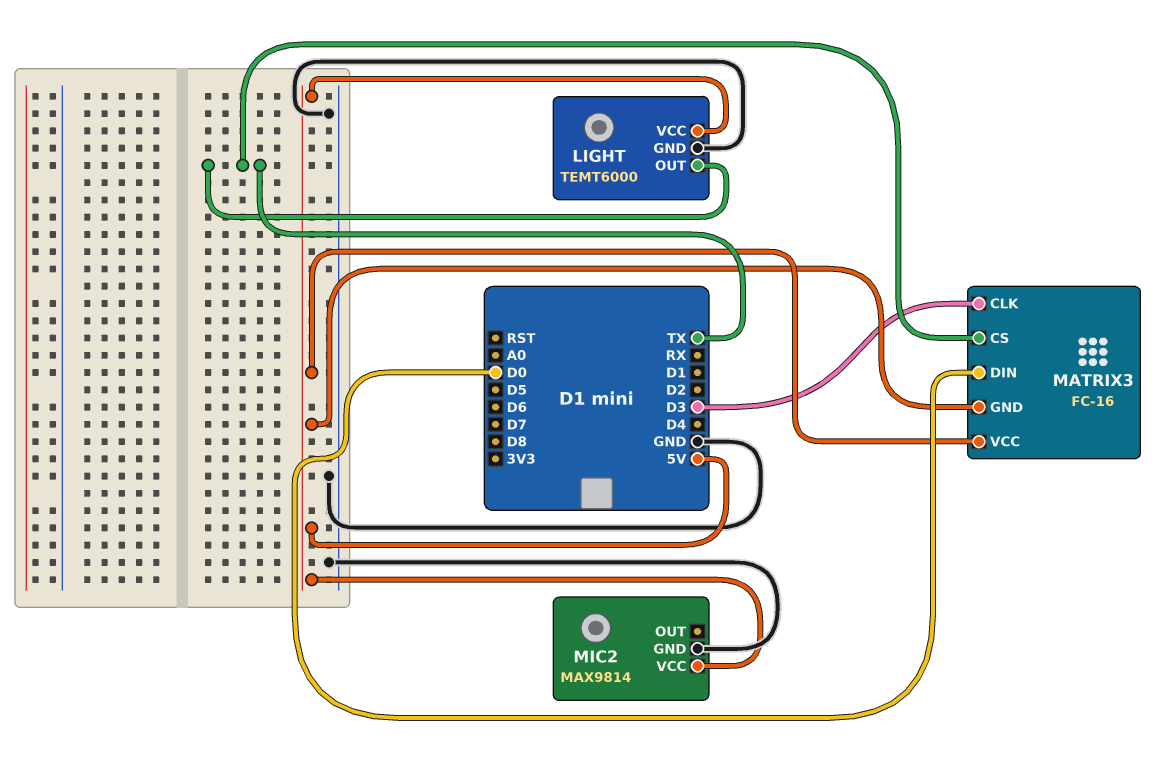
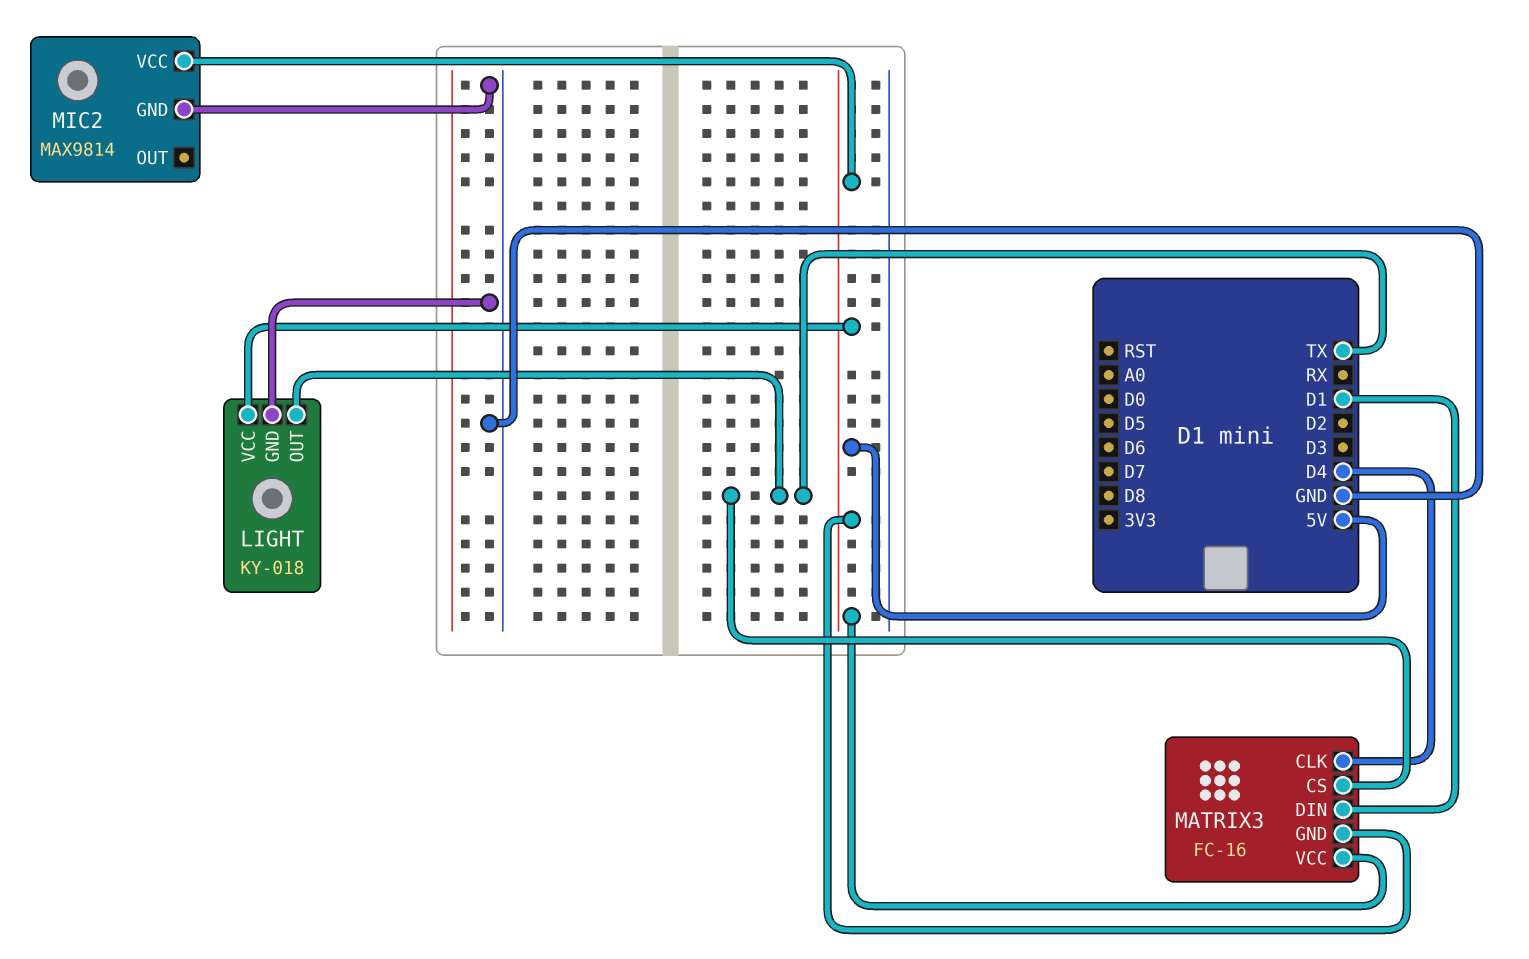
LIGHT: TEMT6000 -> KY-018
MATRIX3 pin CLK: D3 -> D4
MATRIX3 pin DIN: D0 -> D1

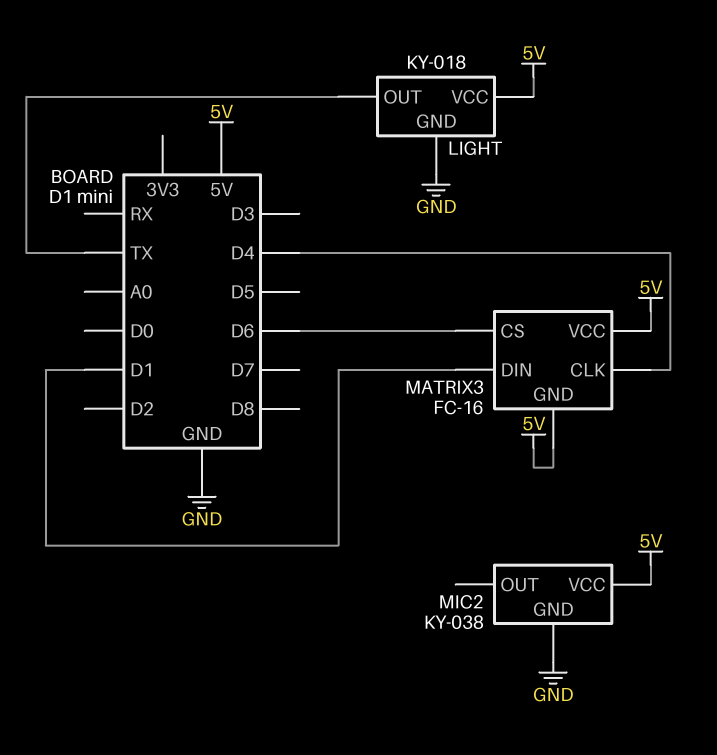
MATRIX3 pin CS: TX -> D6
MIC2: MAX9814 -> KY-038

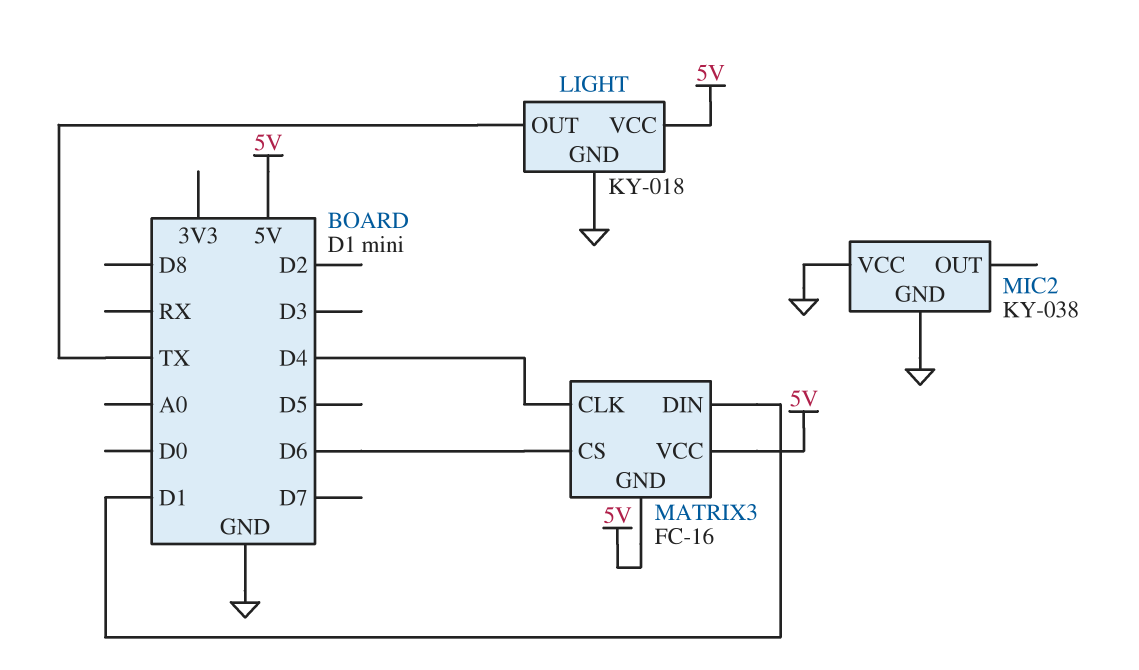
MIC2 pin VCC: 5V -> GND

